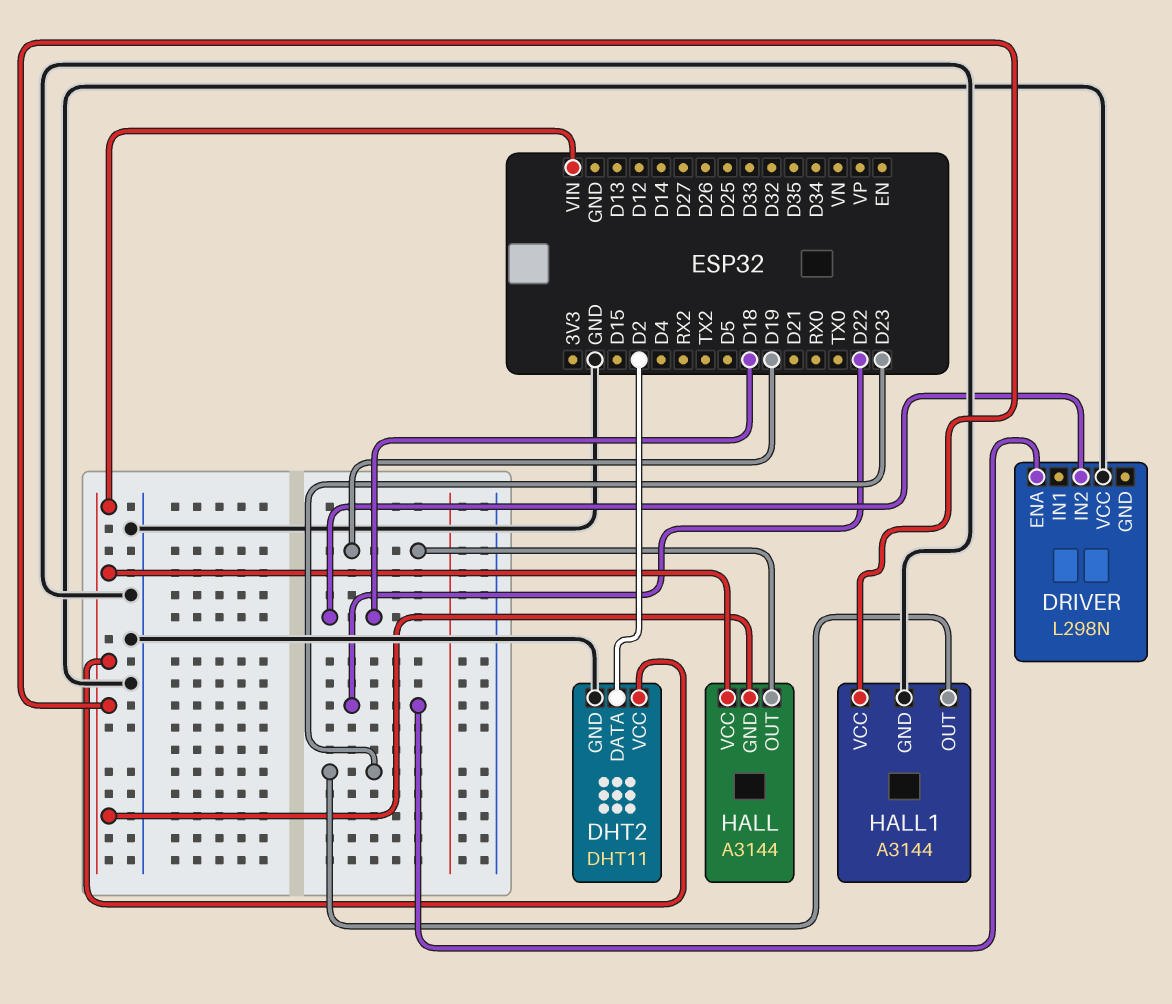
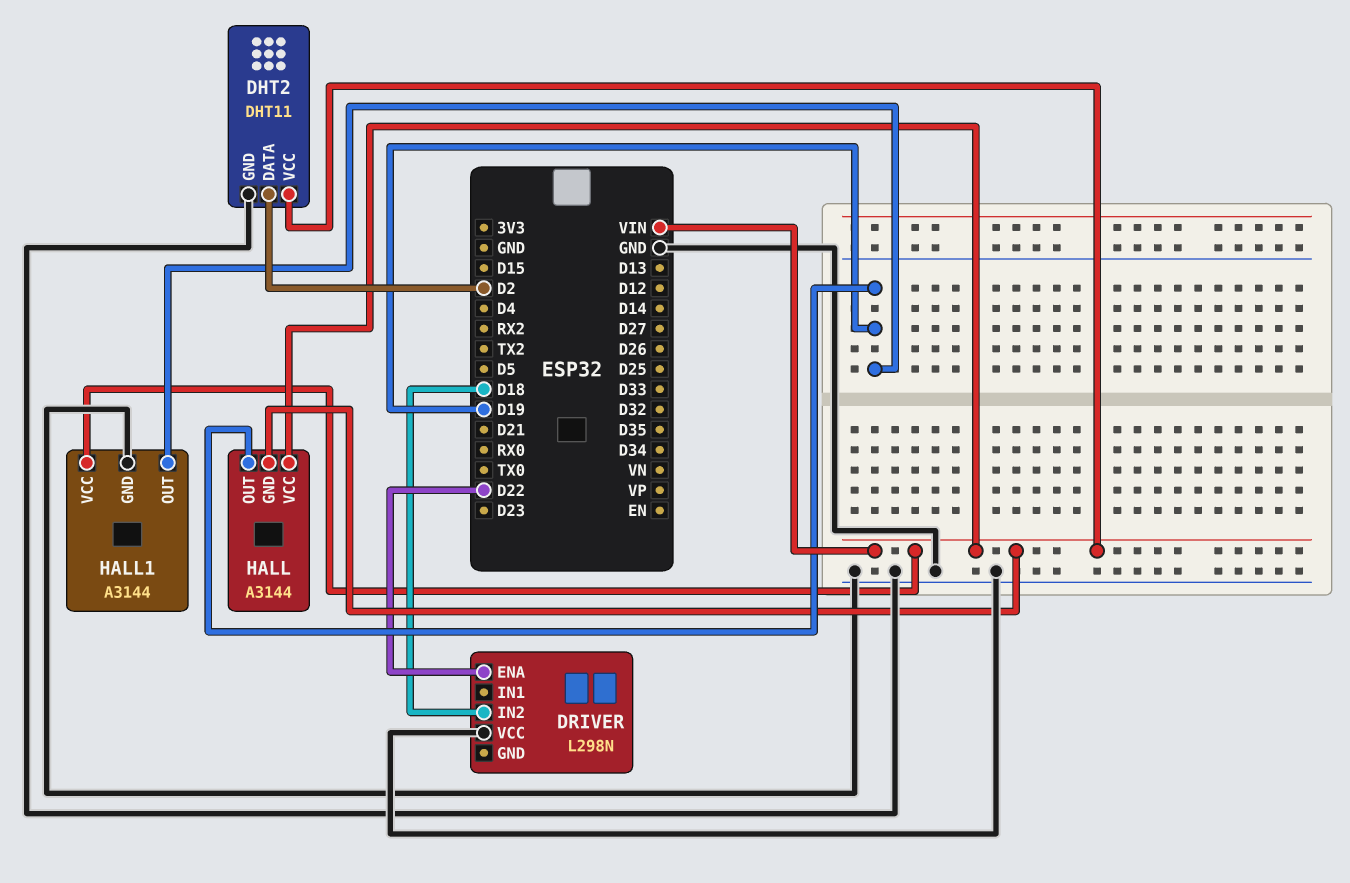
HALL1 pin OUT: D23 -> D19

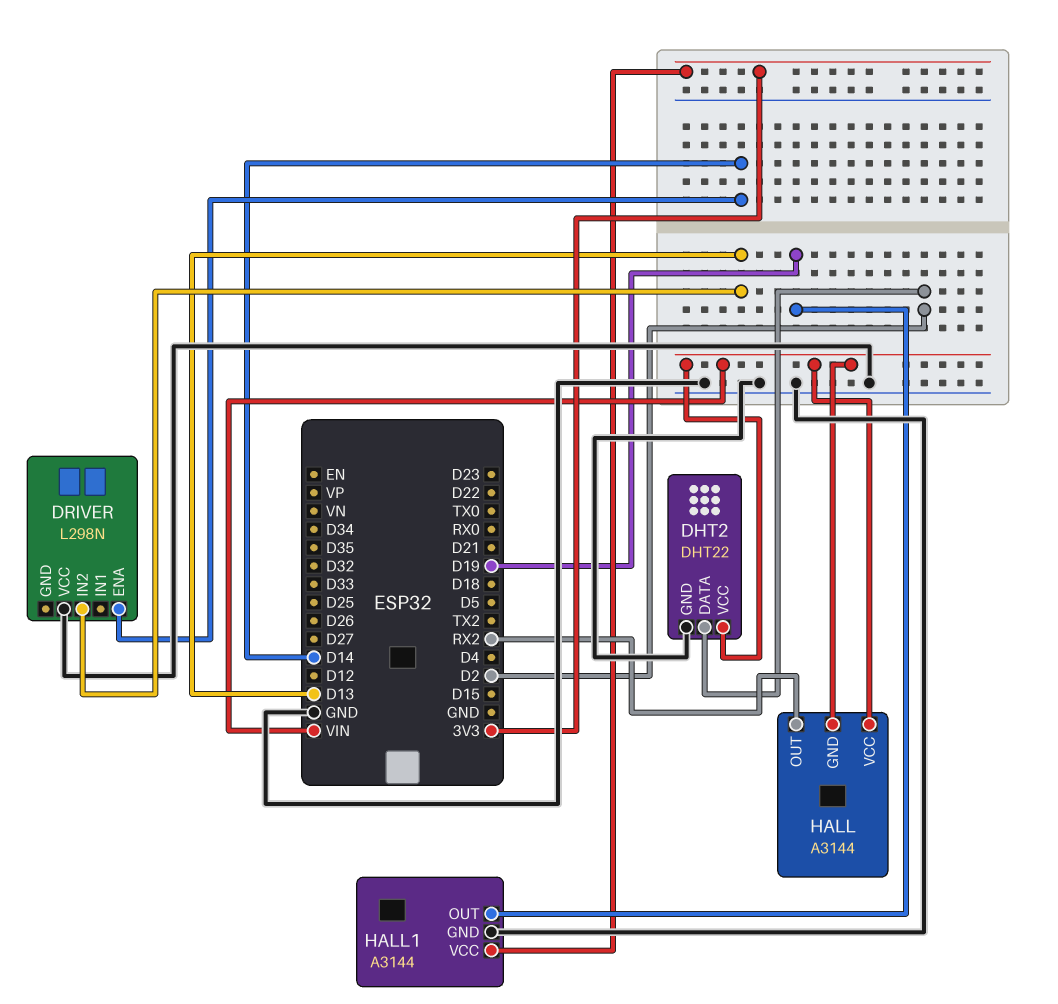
DHT2: DHT11 -> DHT22
DRIVER pin ENA: D22 -> D14
DRIVER pin IN2: D18 -> D13
HALL pin OUT: D19 -> RX2
HALL1 pin VCC: VIN -> 3V3

